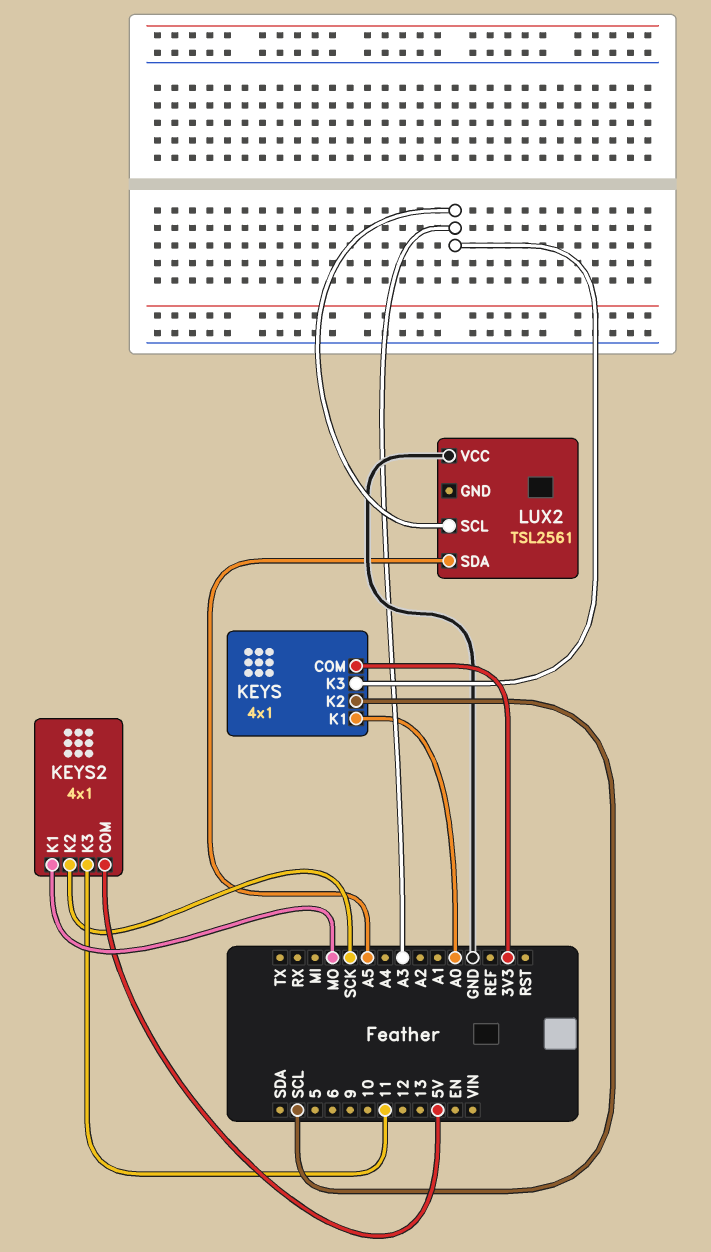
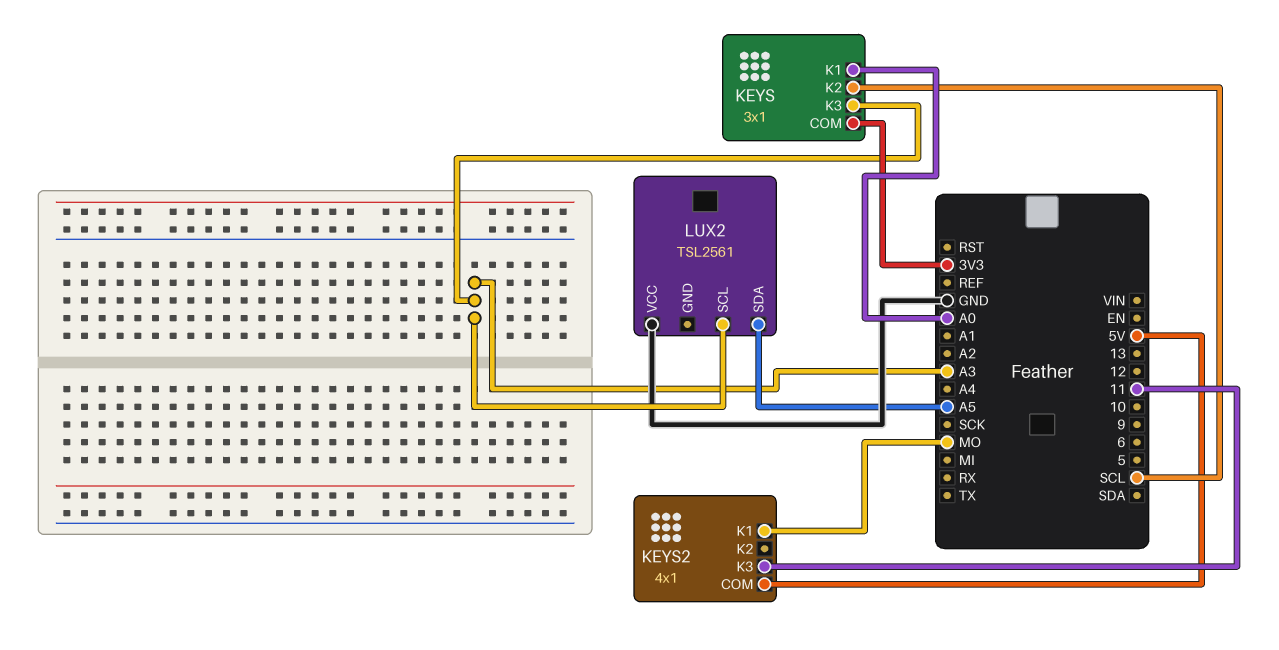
KEYS: 4x1 -> 3x1
KEYS2 pin K2: SCK -> none

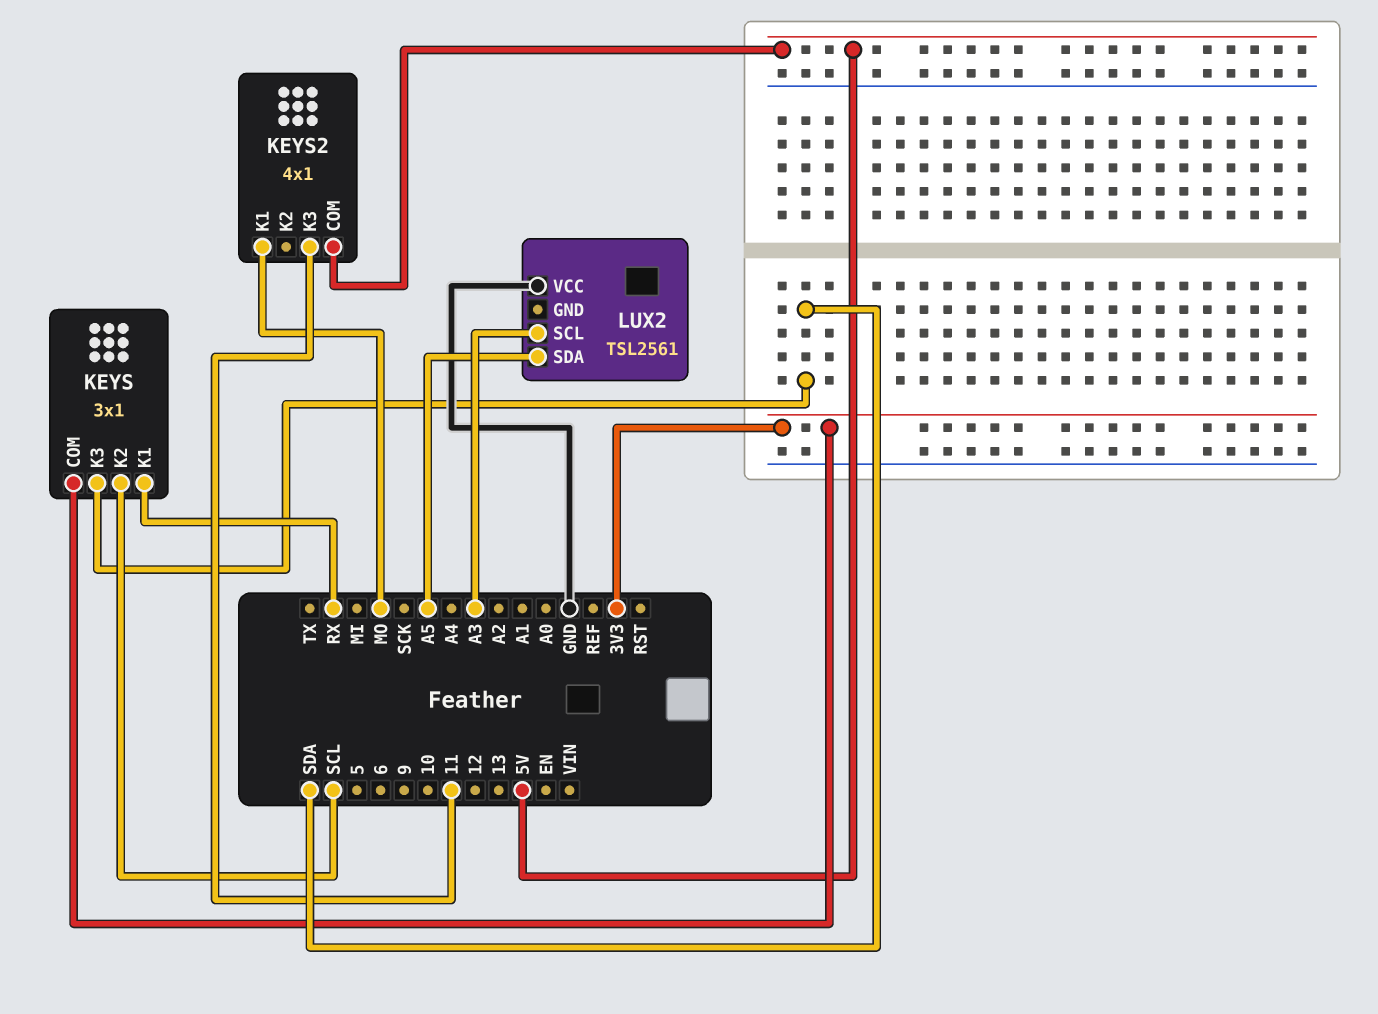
KEYS pin K1: A0 -> RX
KEYS pin K3: A3 -> SDA

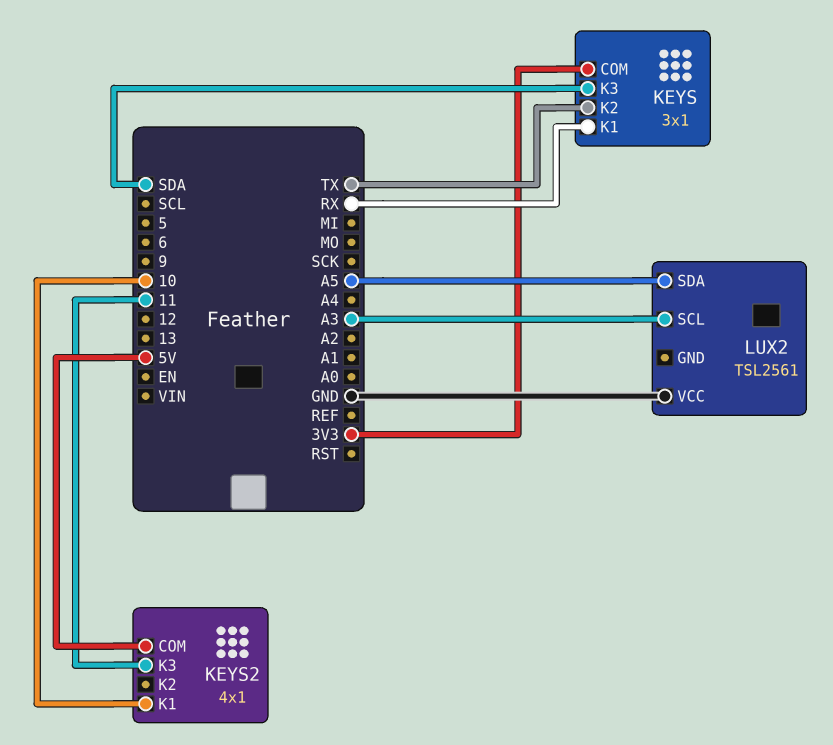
KEYS pin K2: SCL -> TX
KEYS2 pin K1: MO -> 10

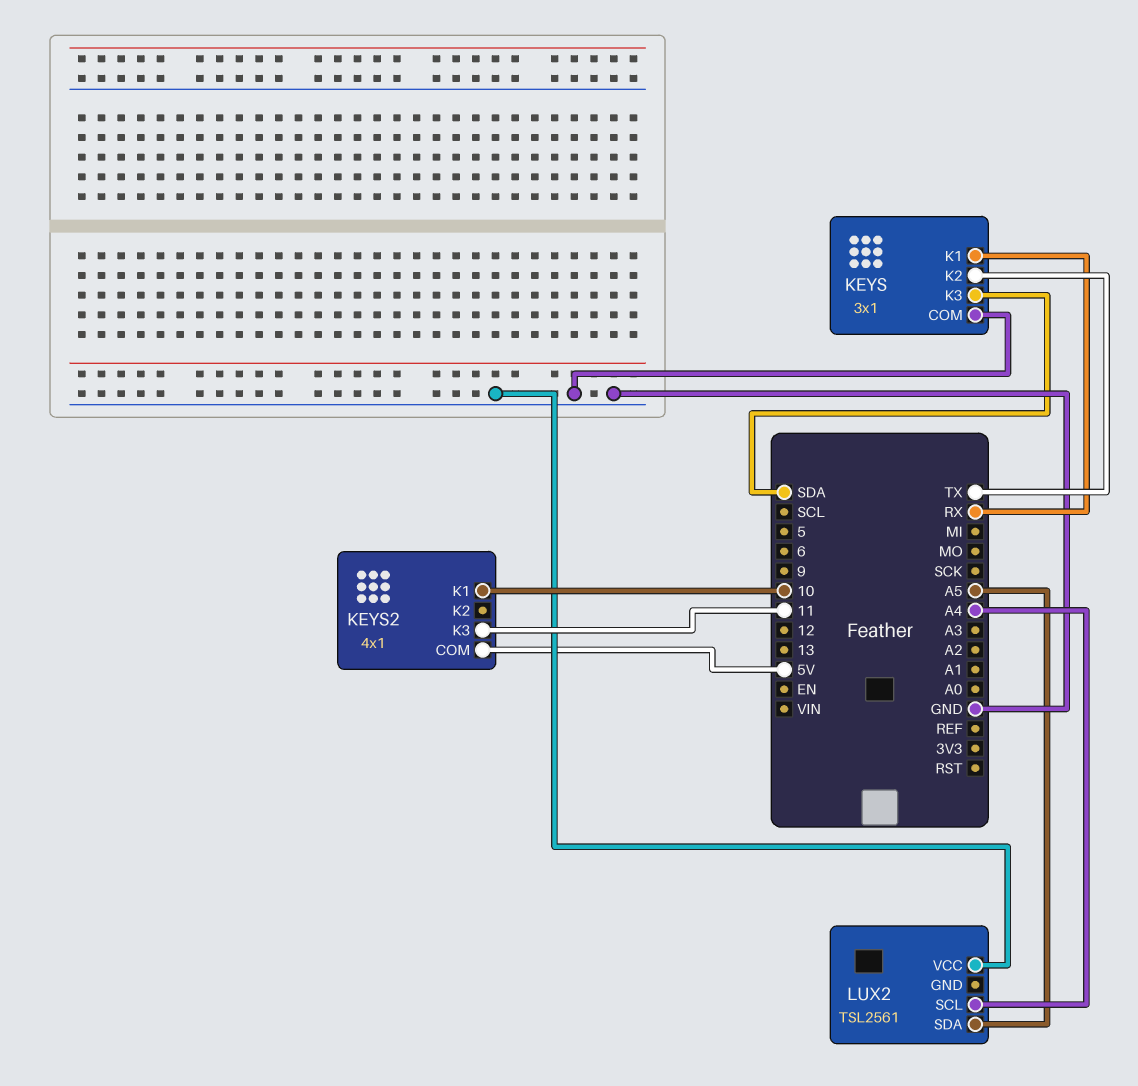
KEYS pin COM: 3V3 -> GND
LUX2 pin SCL: A3 -> A4

